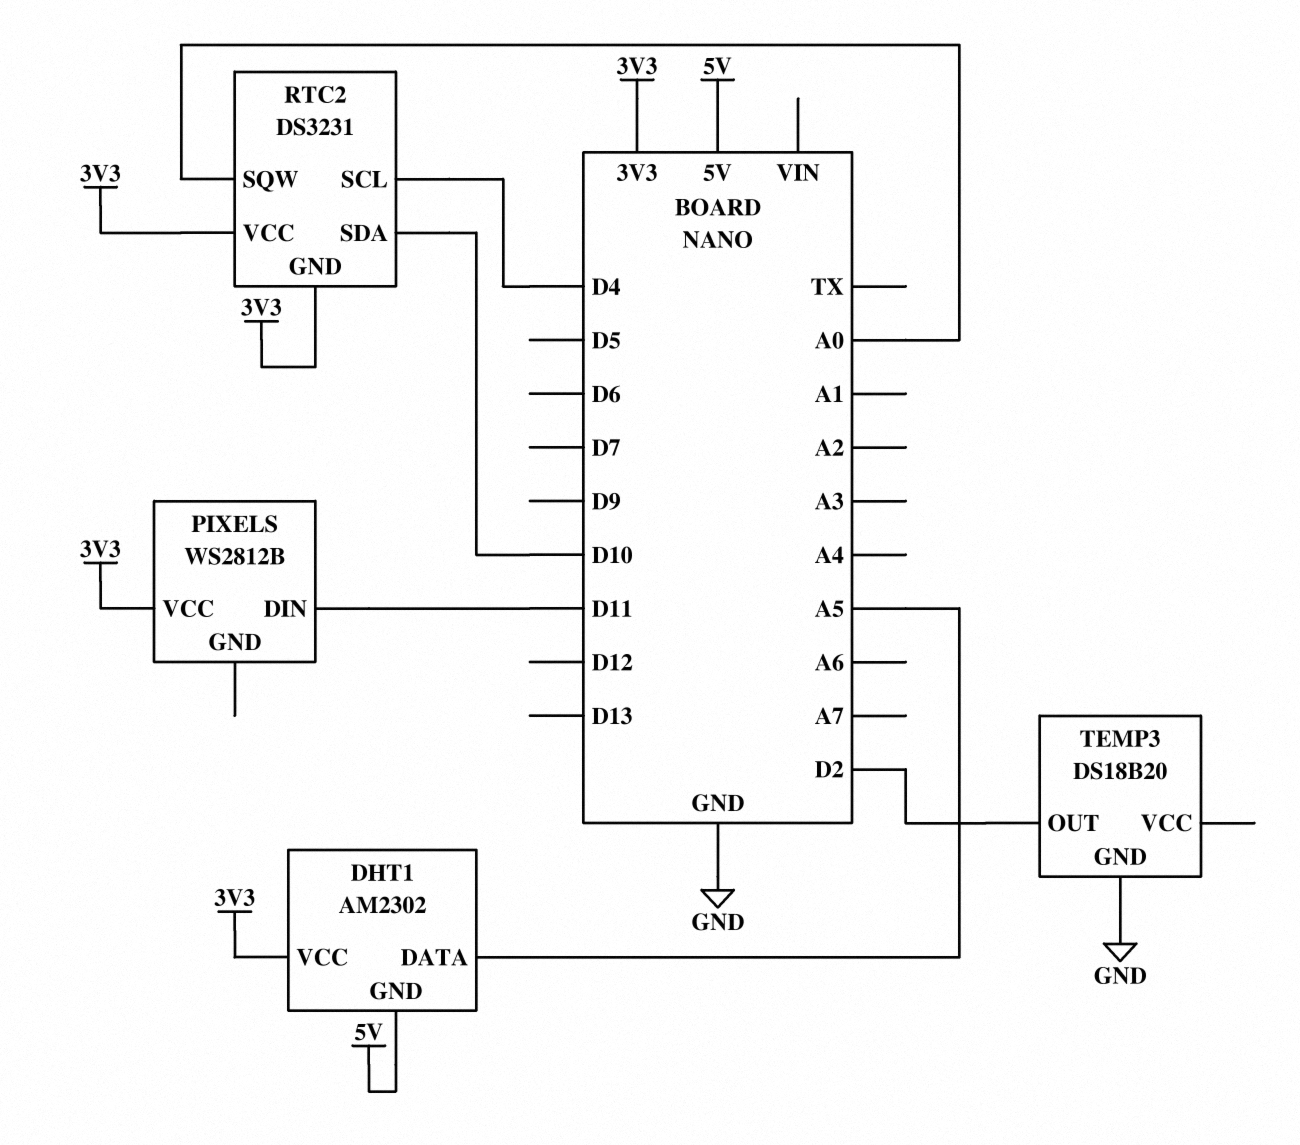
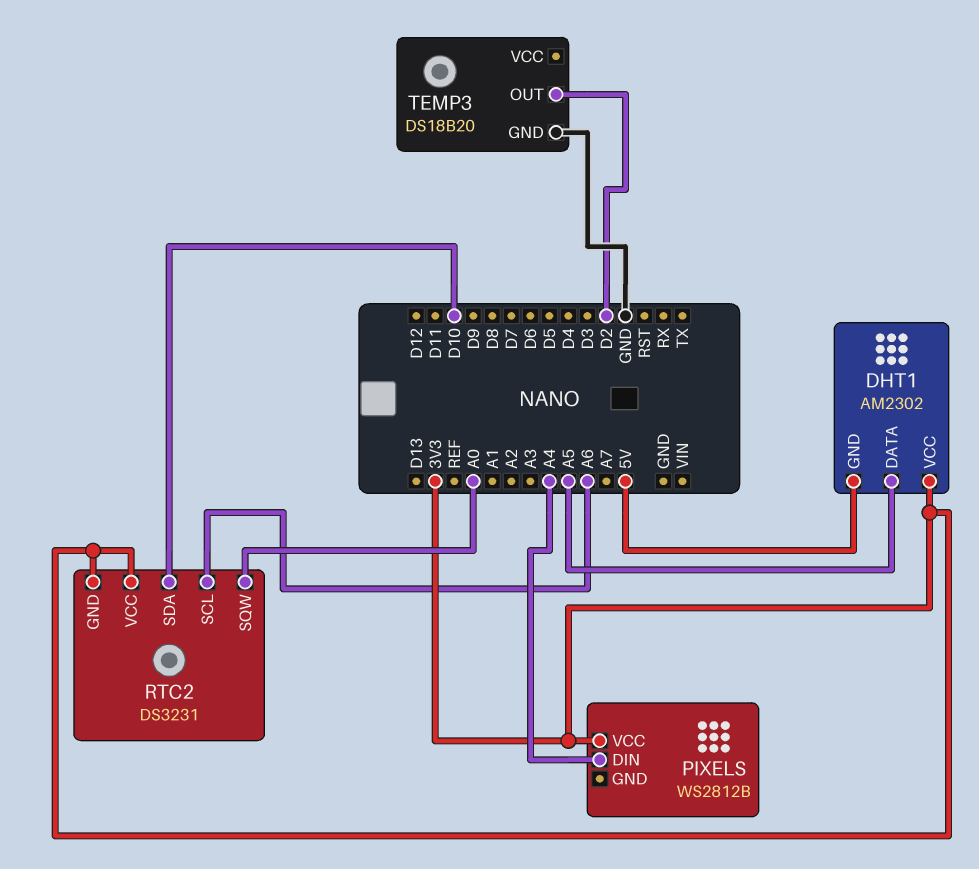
PIXELS pin DIN: D11 -> A4
RTC2 pin SCL: D4 -> A6

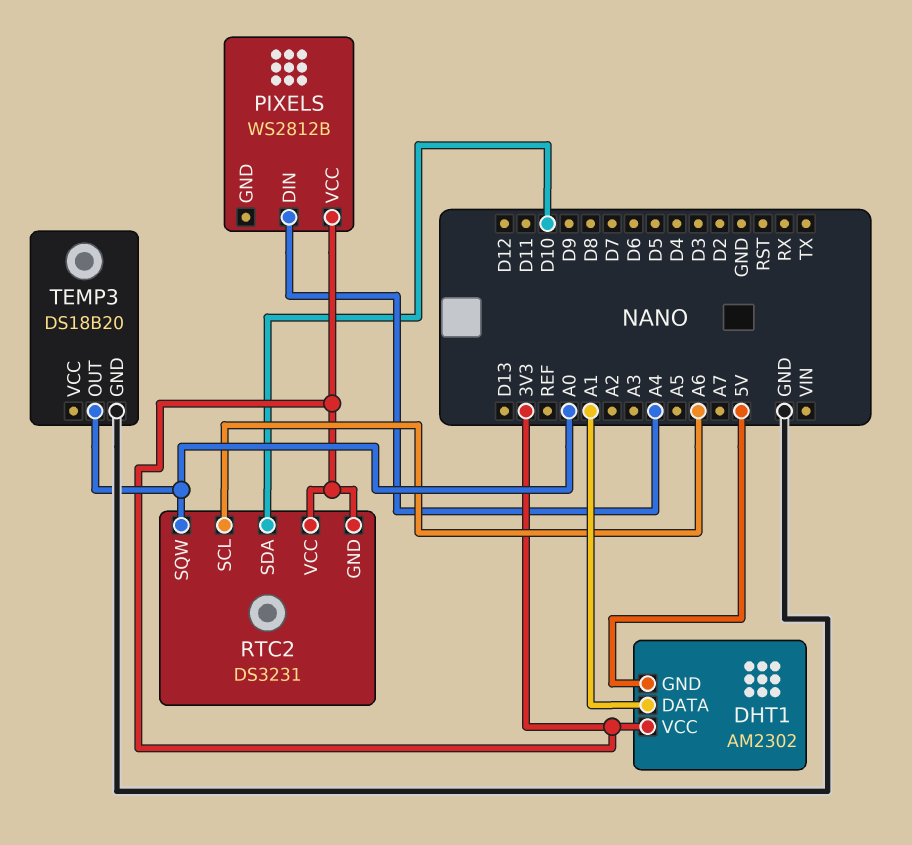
DHT1 pin DATA: A5 -> A1
TEMP3 pin OUT: D2 -> A0

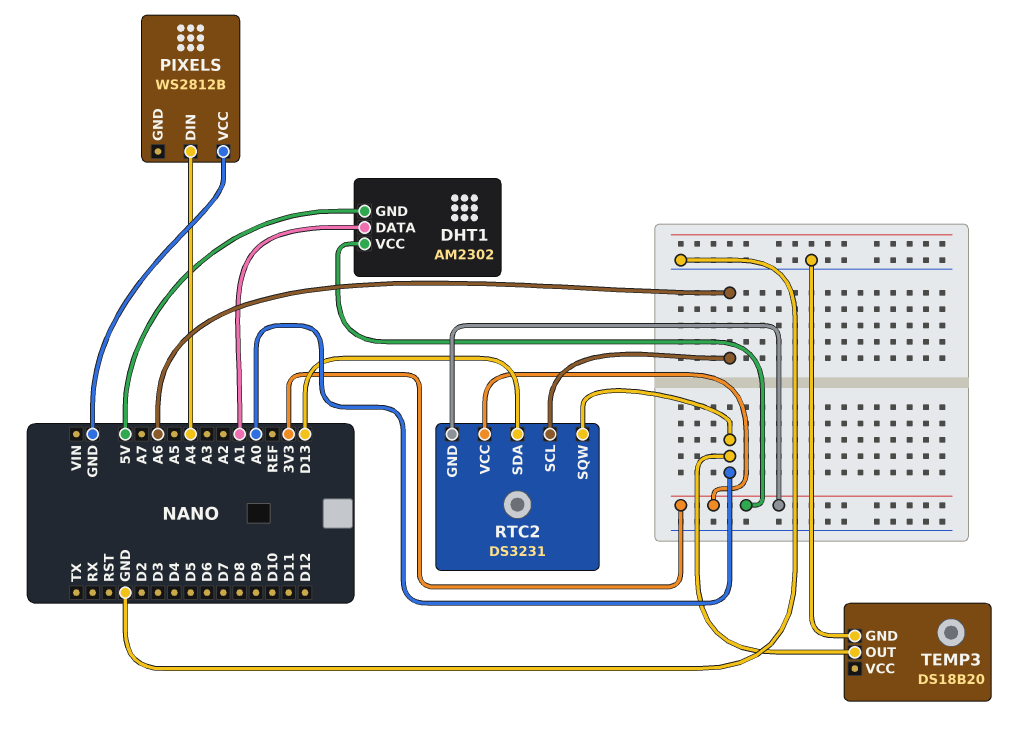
PIXELS pin VCC: 3V3 -> GND
RTC2 pin SDA: D10 -> D13

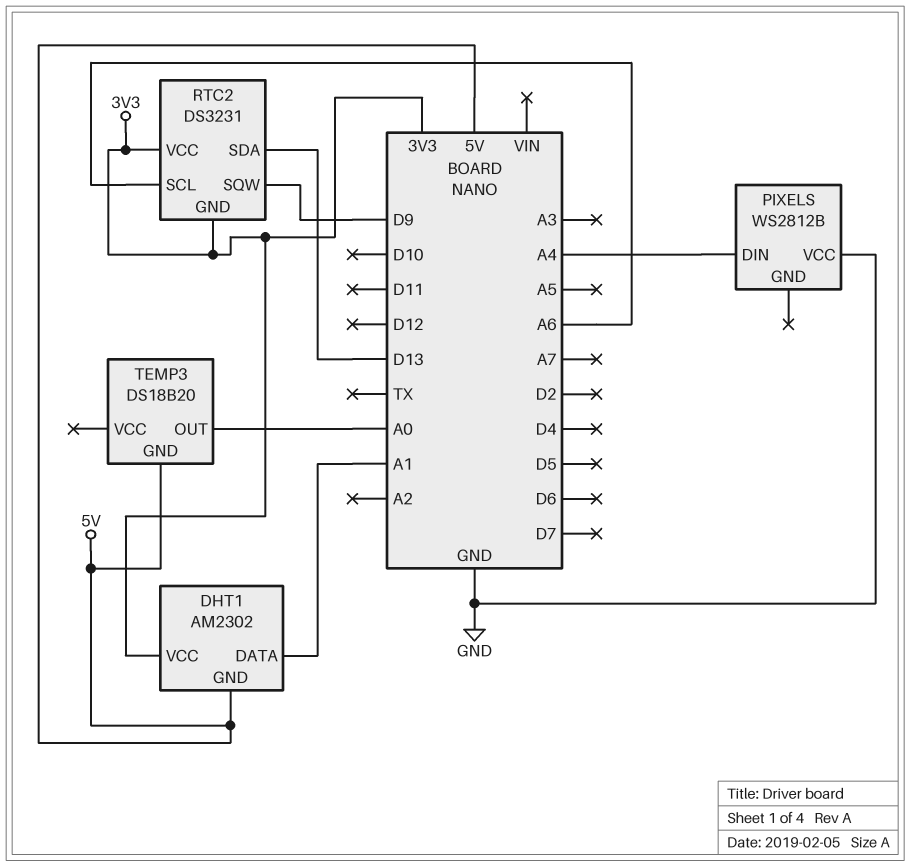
RTC2 pin SQW: A0 -> D9
TEMP3 pin GND: GND -> 5V

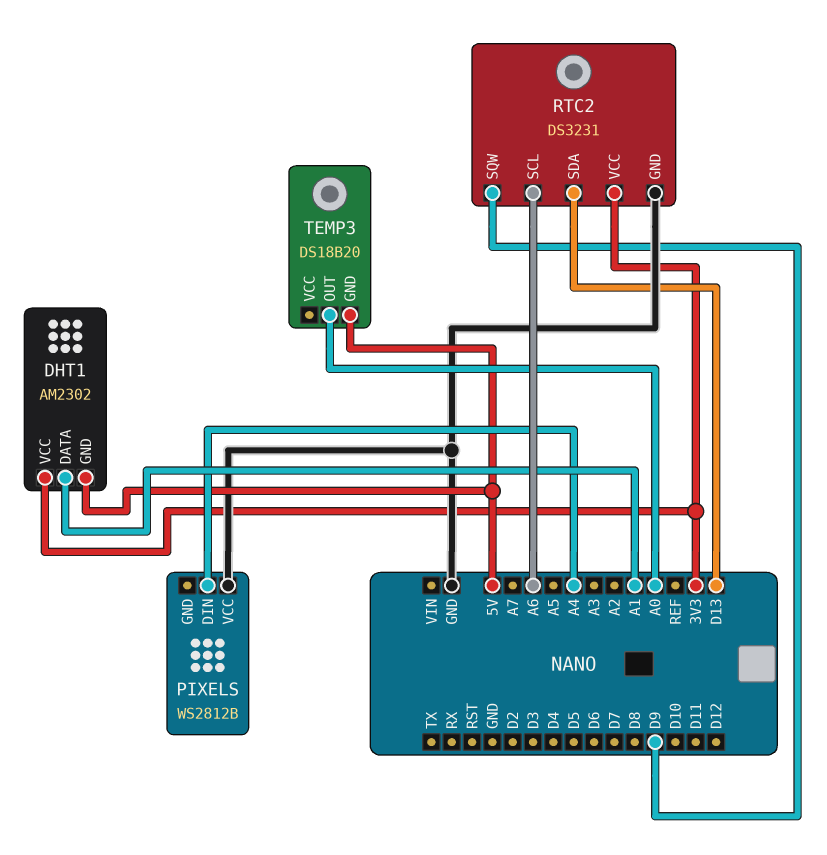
RTC2 pin GND: 3V3 -> GND

